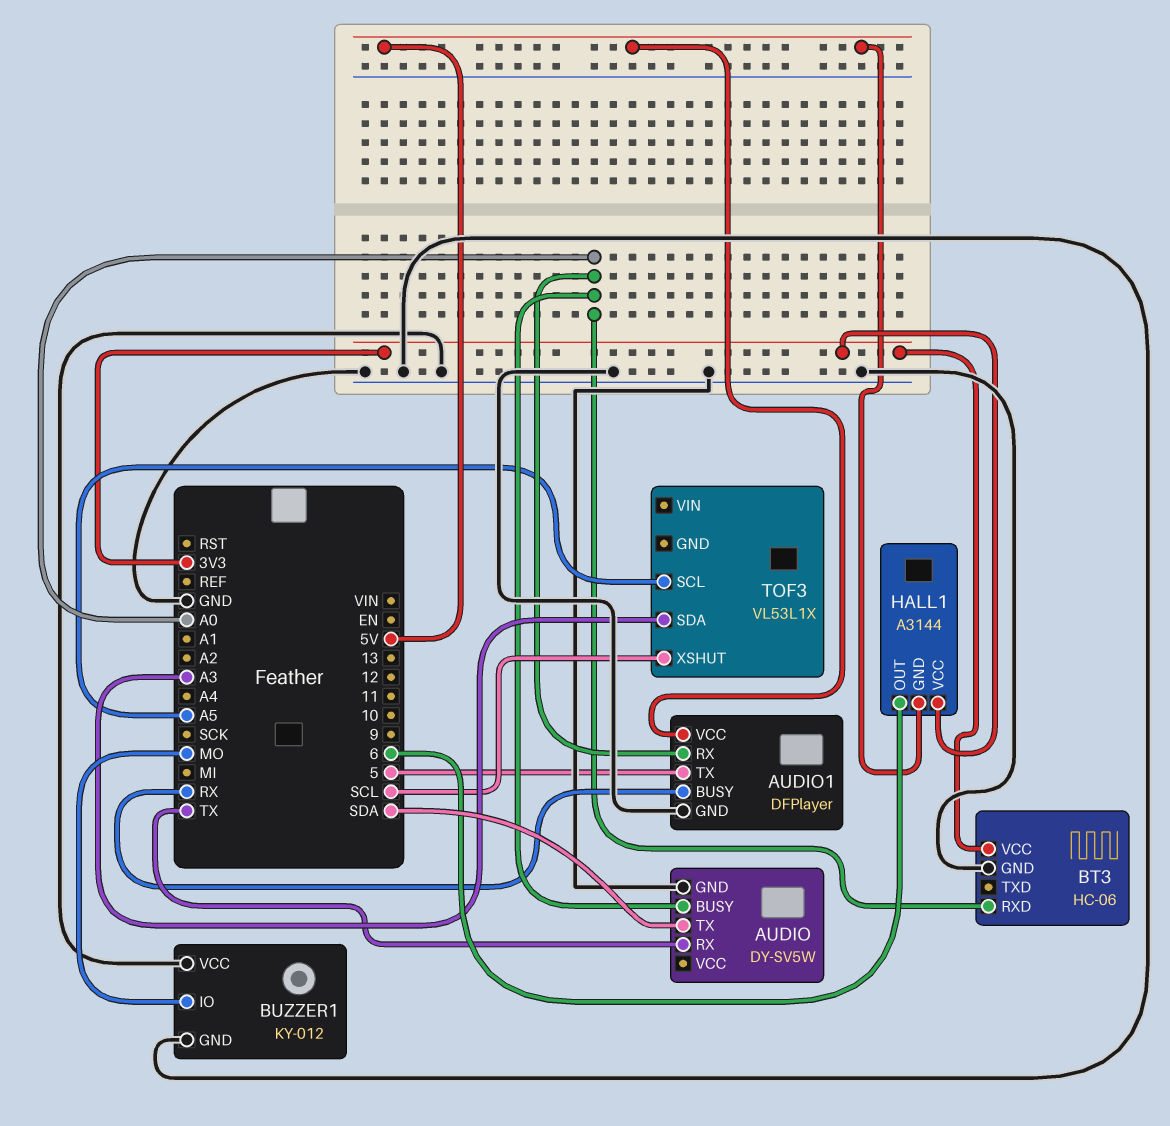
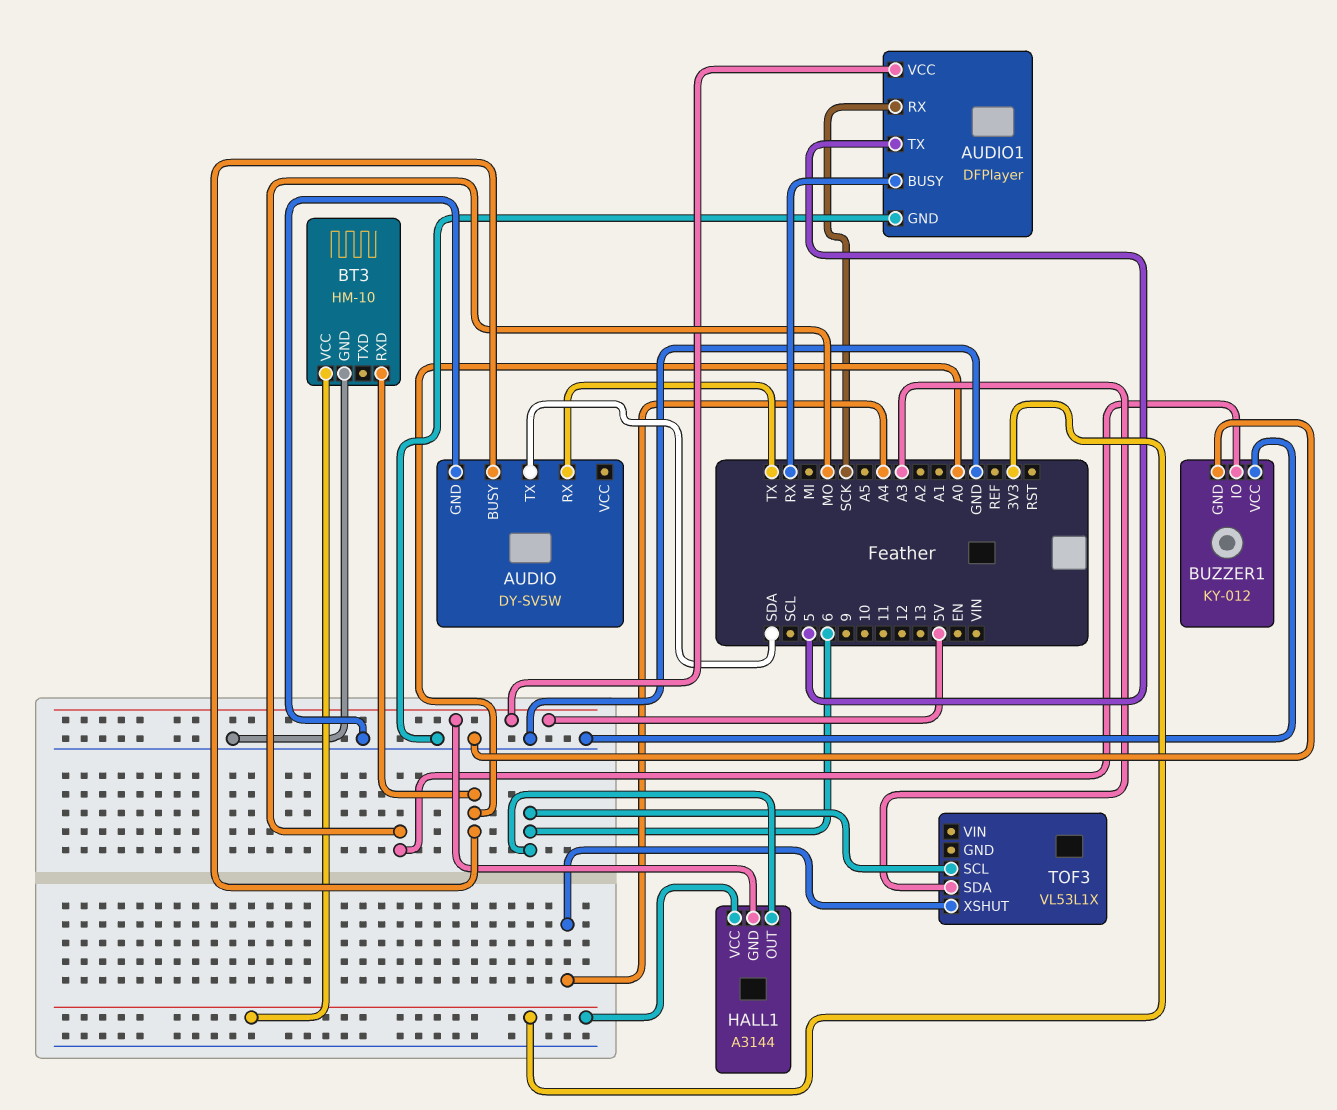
AUDIO1 pin RX: A0 -> SCK
BT3: HC-06 -> HM-10
TOF3 pin SCL: A5 -> 6
TOF3 pin XSHUT: SCL -> A4

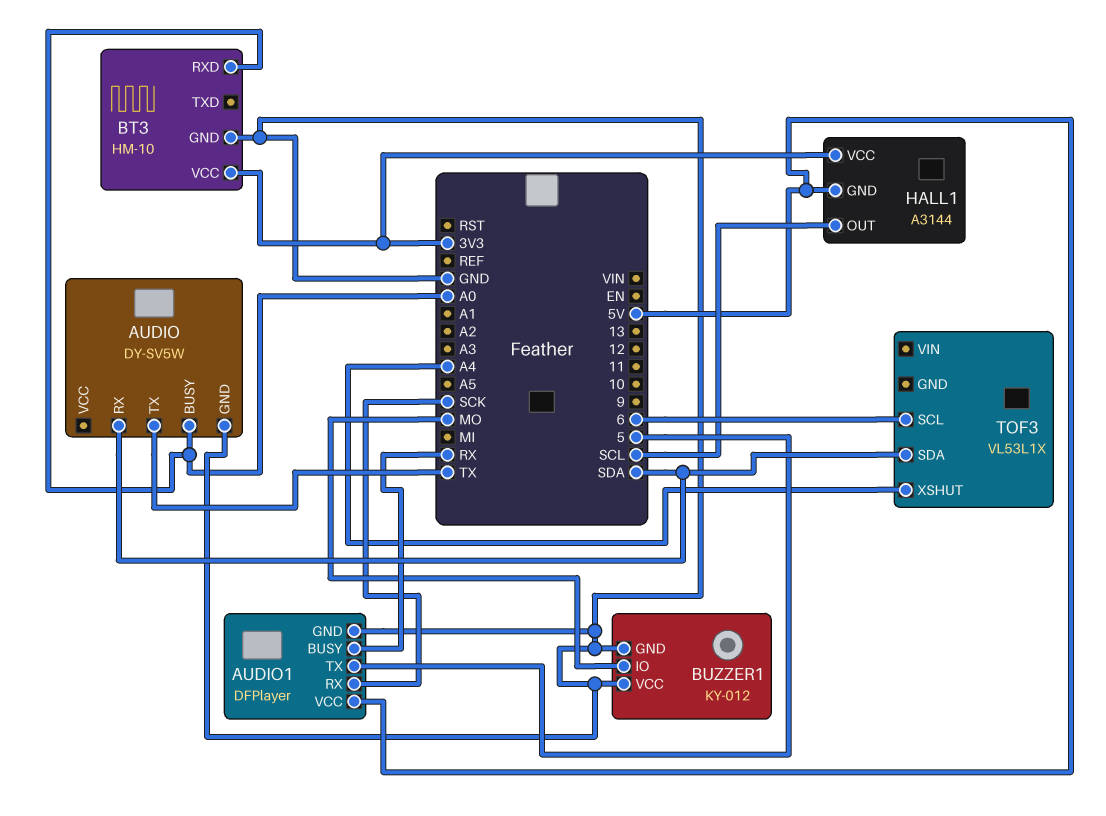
AUDIO pin RX: TX -> SDA
AUDIO pin TX: SDA -> TX
HALL1 pin OUT: 6 -> SCL
TOF3 pin SDA: A3 -> SDA

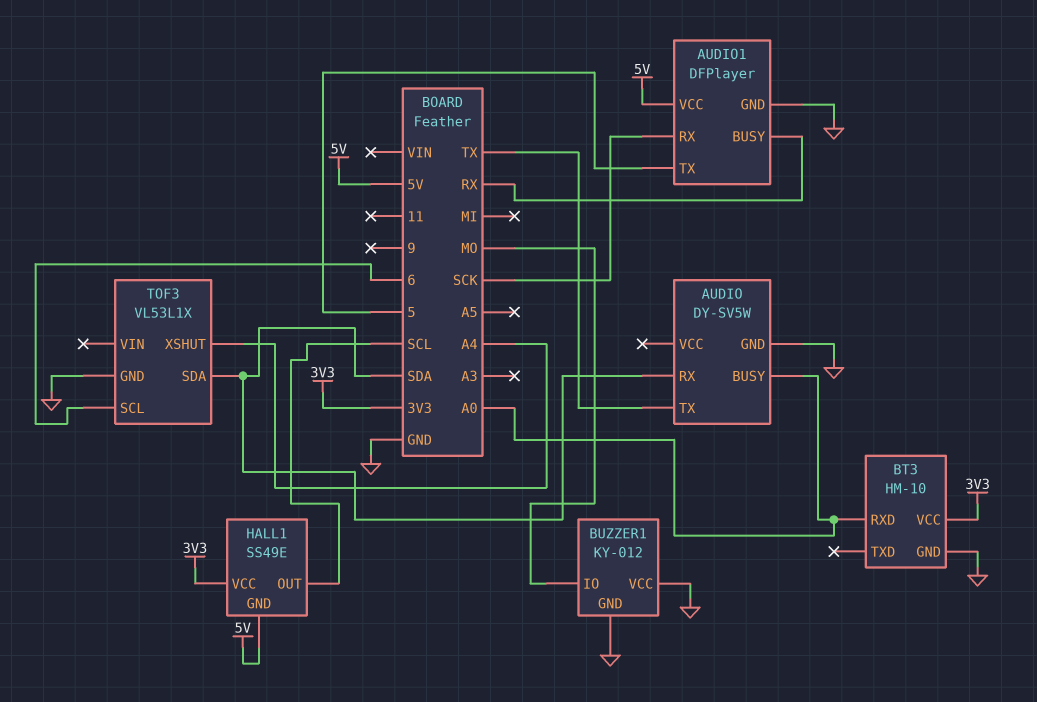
HALL1: A3144 -> SS49E
TOF3 pin GND: none -> GND

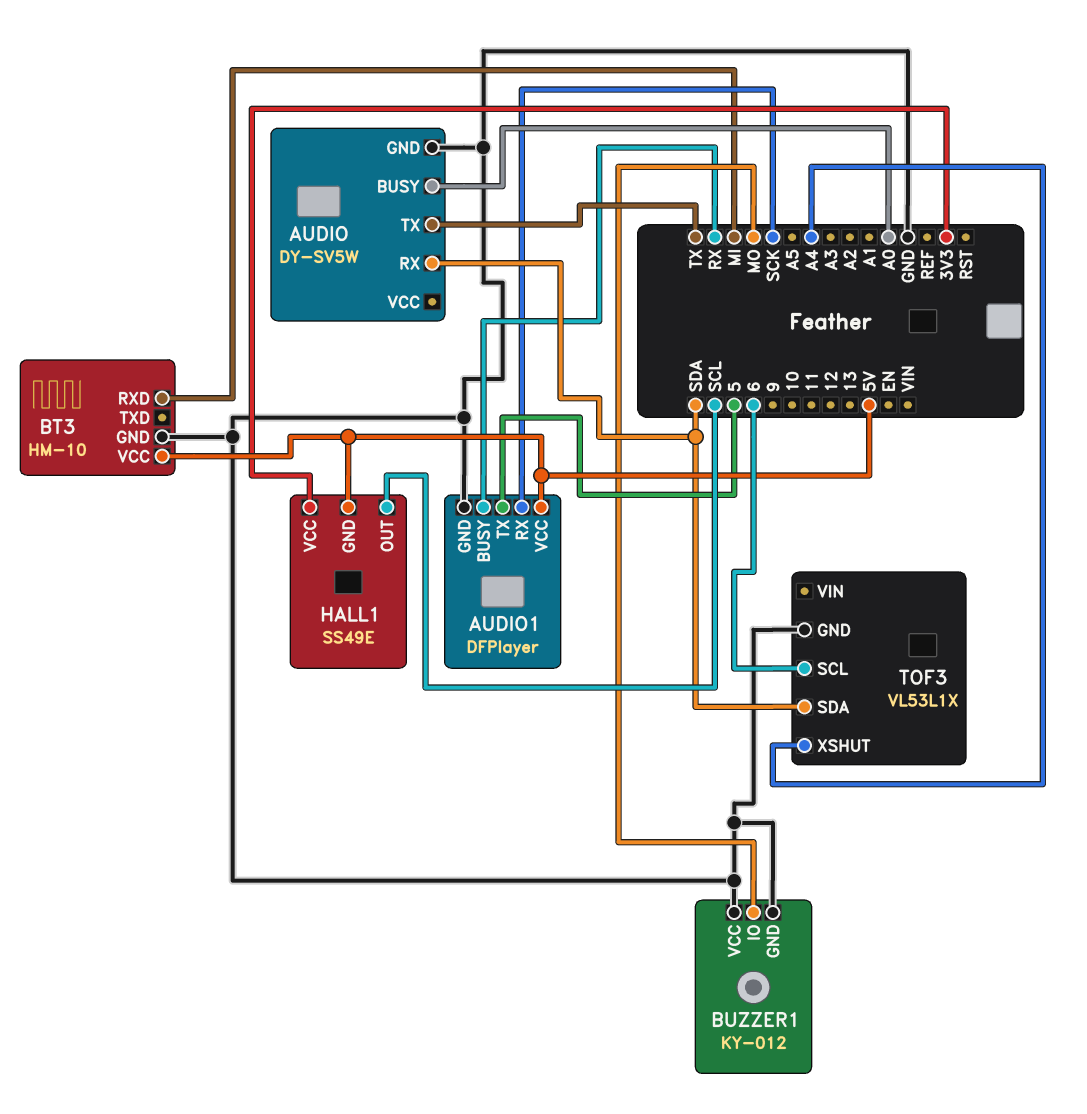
BT3 pin RXD: A0 -> MI
BT3 pin VCC: 3V3 -> 5V

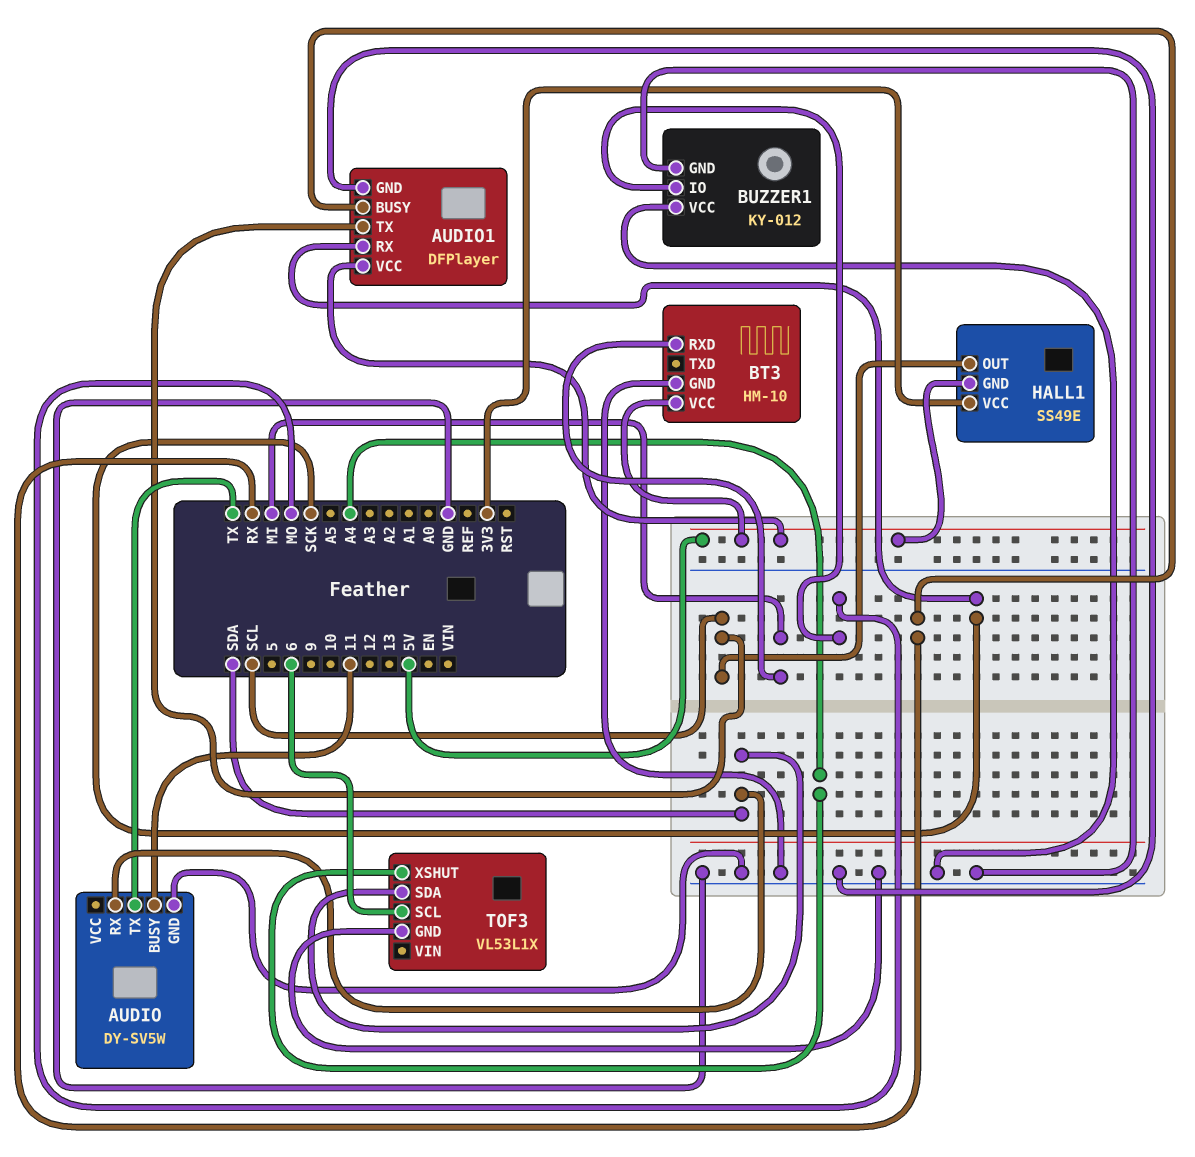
AUDIO pin BUSY: A0 -> 11
AUDIO1 pin TX: 5 -> SCL

